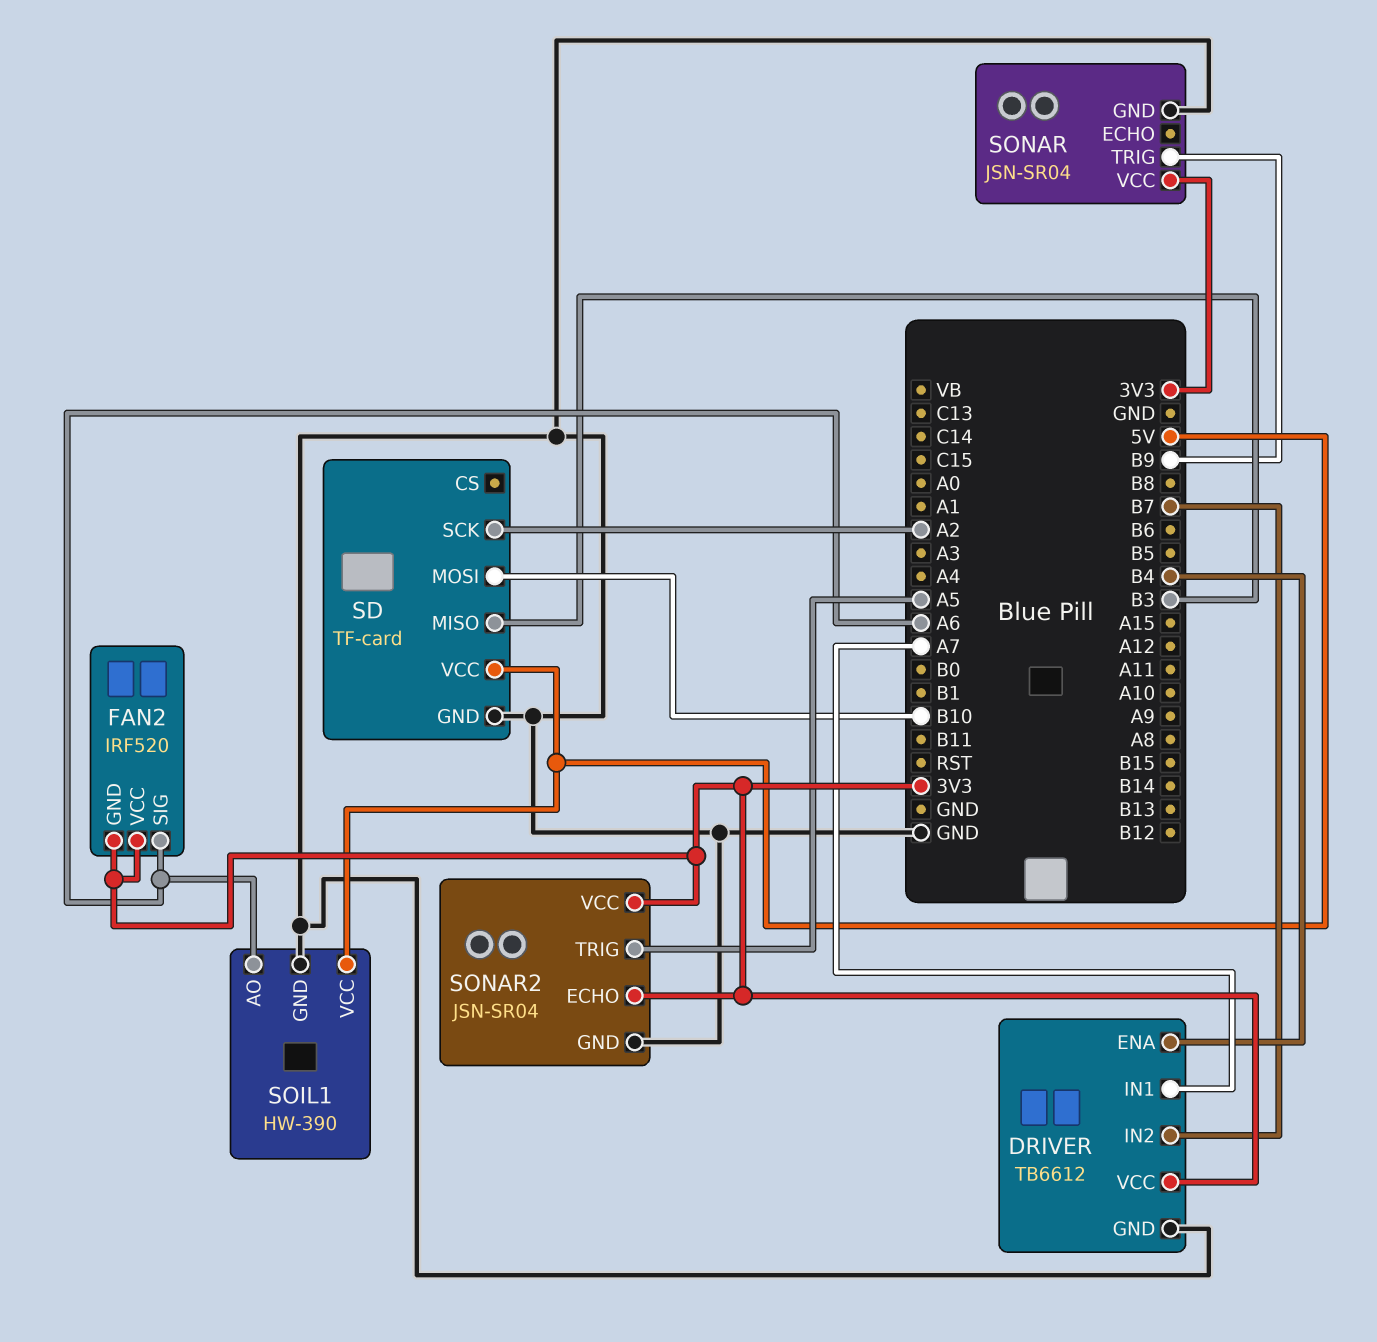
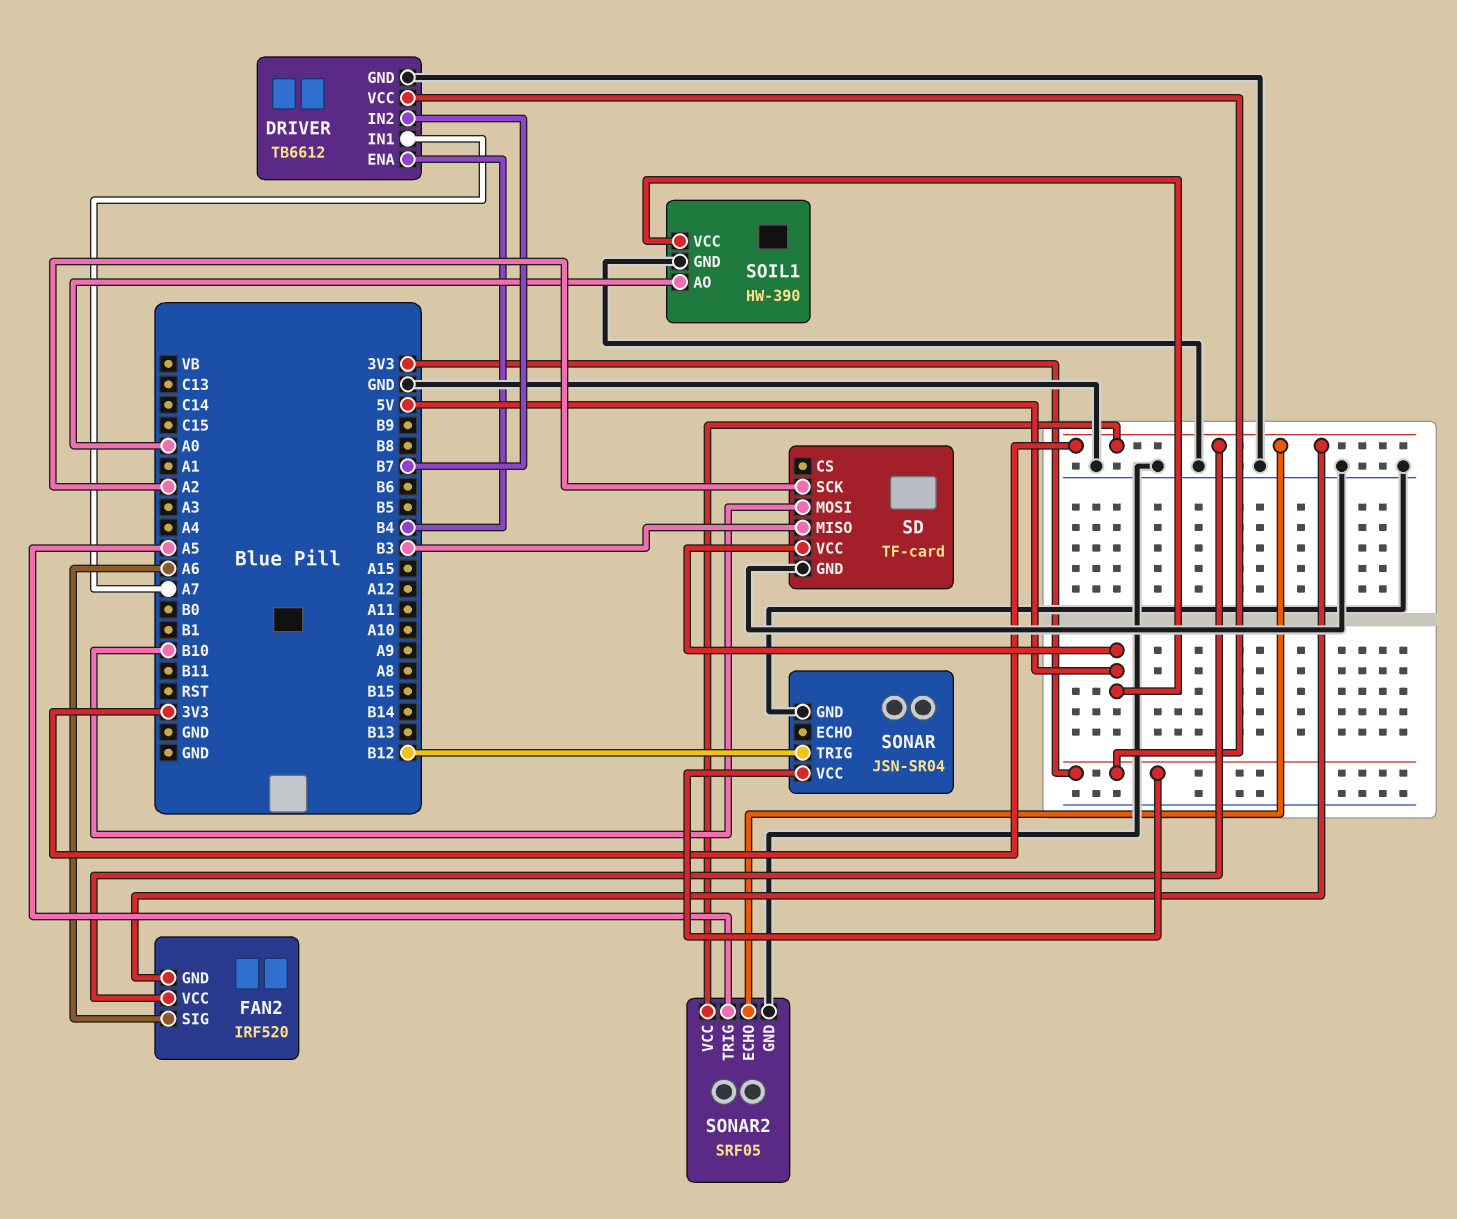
SOIL1 pin AO: A6 -> A0
SONAR pin TRIG: B9 -> B12
SONAR2: JSN-SR04 -> SRF05

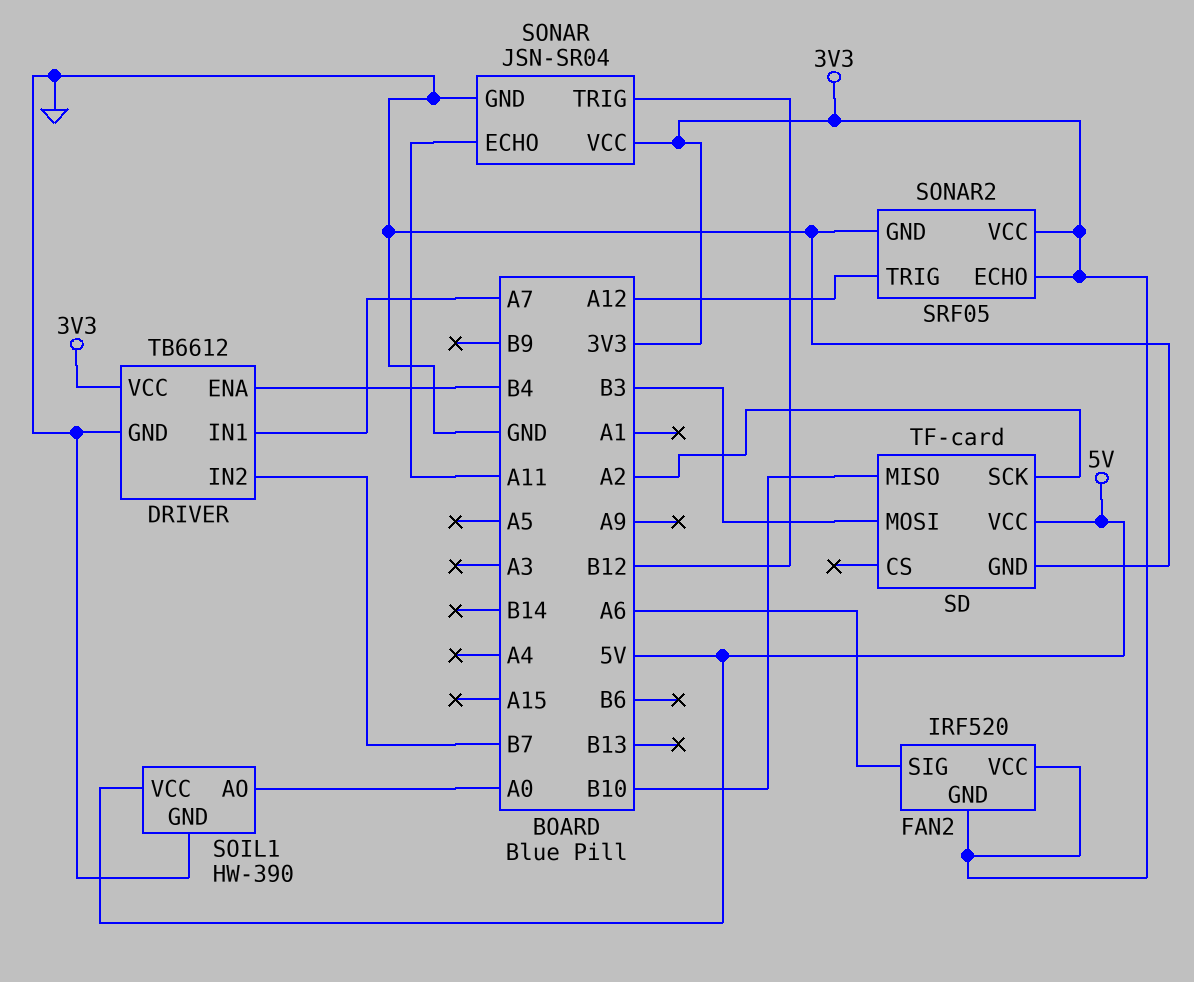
SD pin MISO: B3 -> B10
SD pin MOSI: B10 -> B3
SONAR pin ECHO: none -> A11
SONAR2 pin TRIG: A5 -> A12

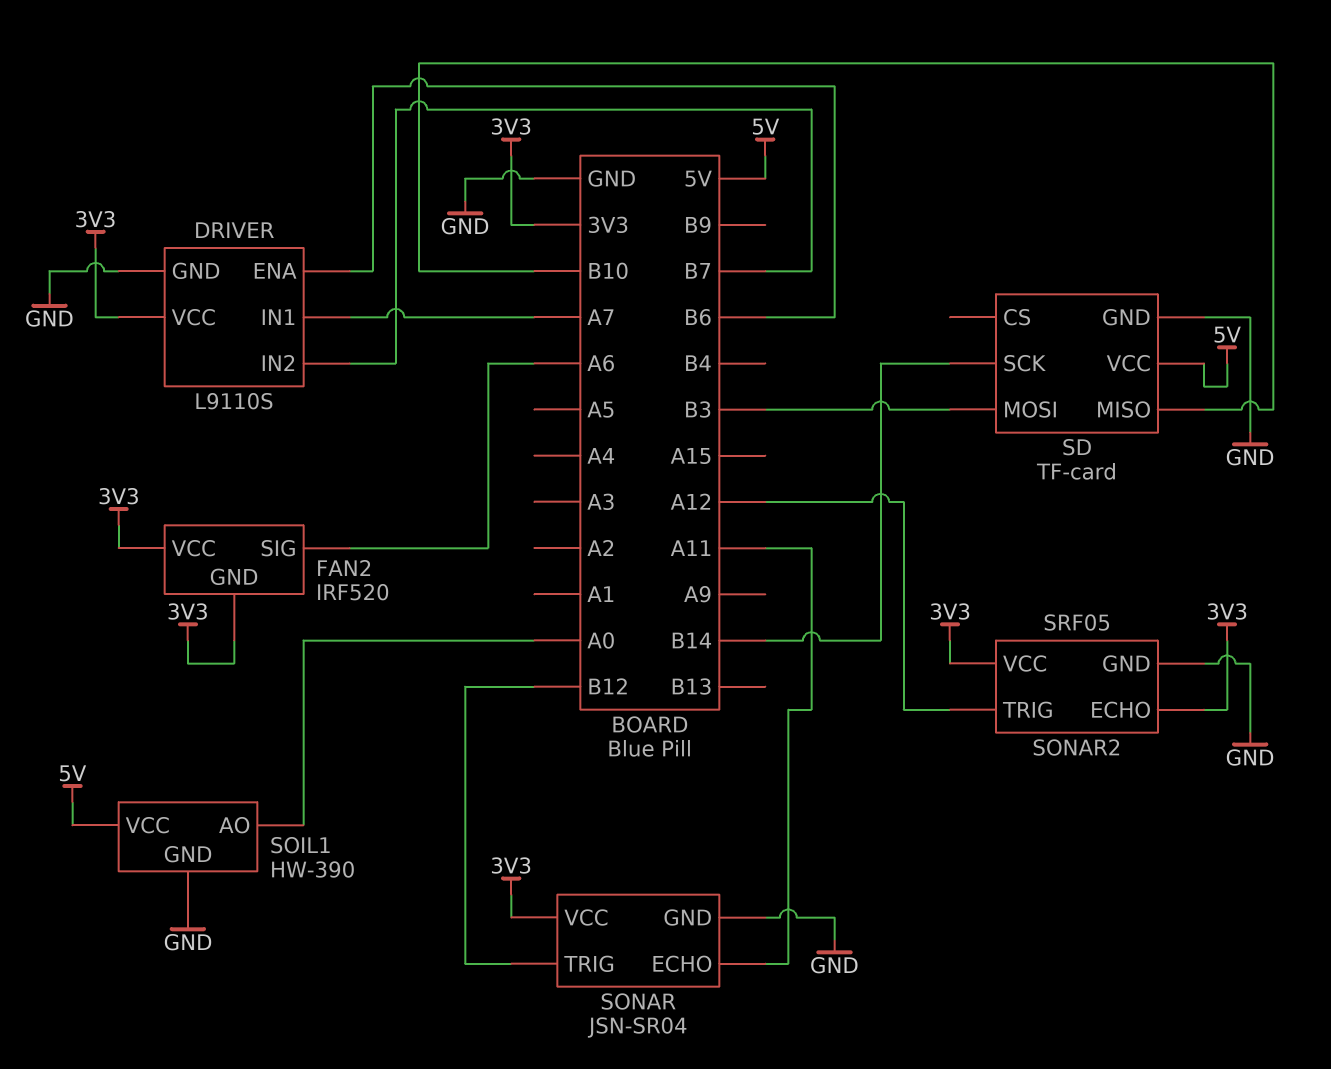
DRIVER: TB6612 -> L9110S
DRIVER pin ENA: B4 -> B6
SD pin SCK: A2 -> B14

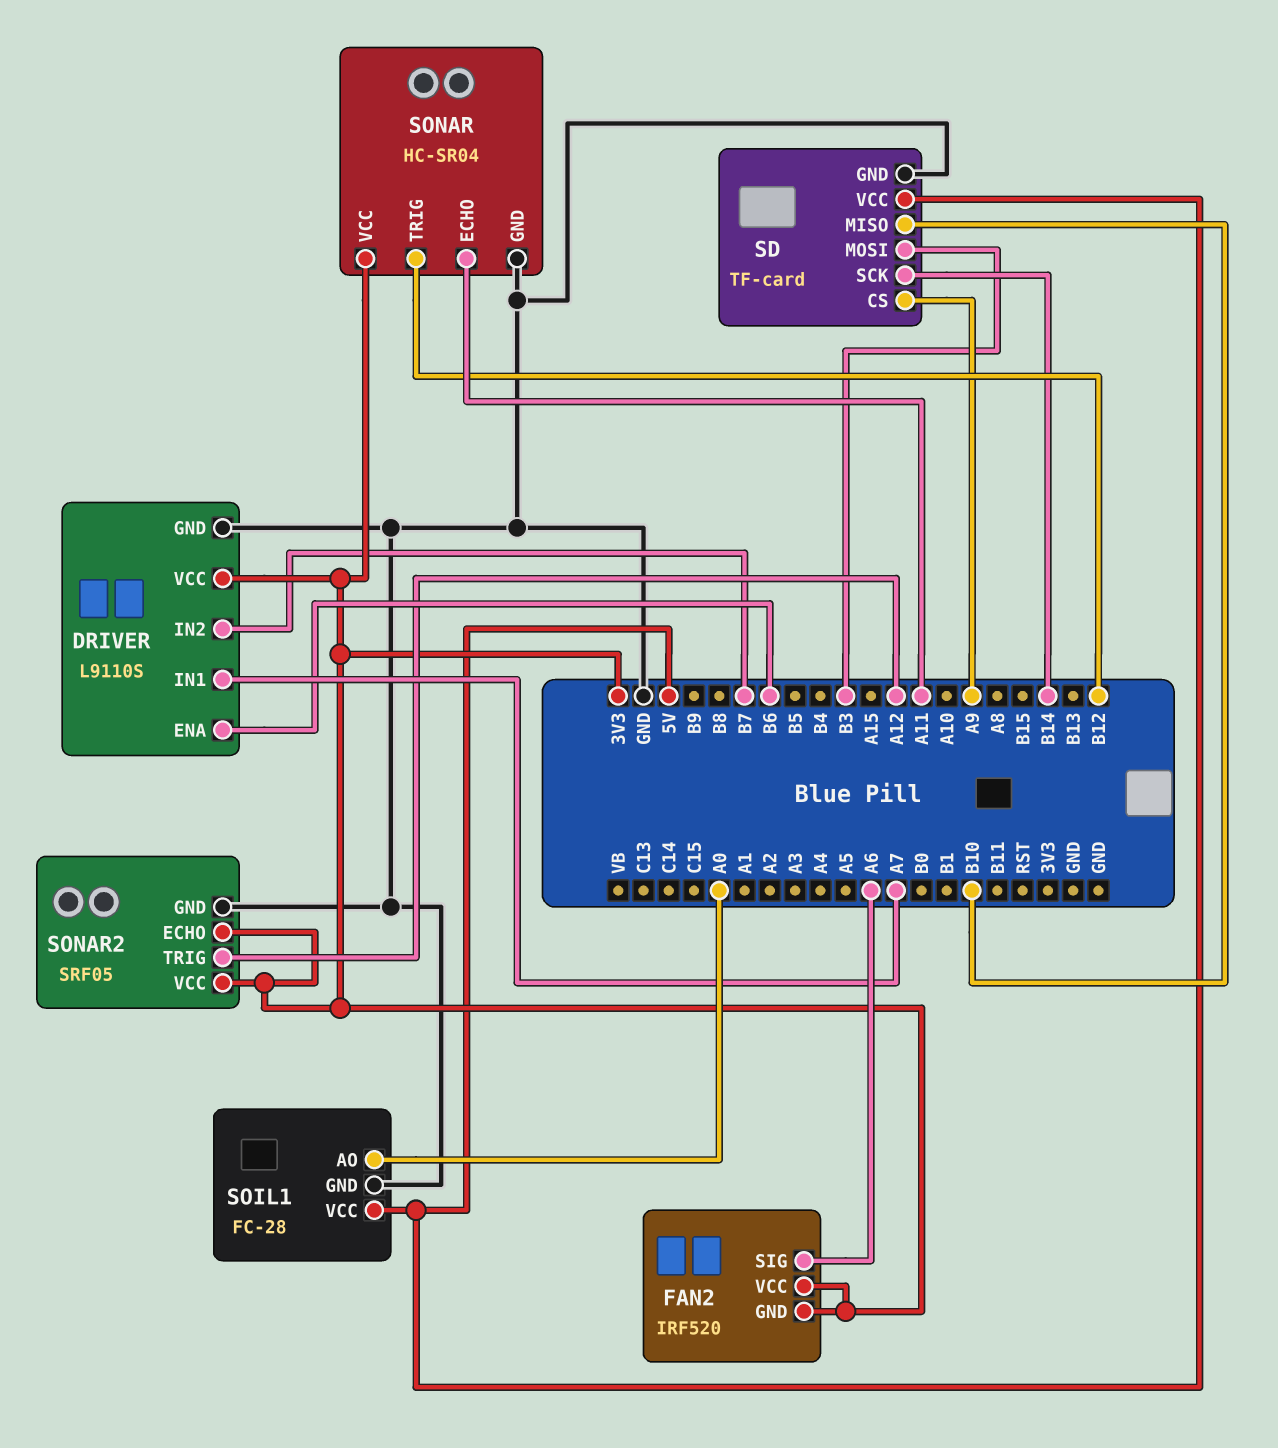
SD pin CS: none -> A9
SOIL1: HW-390 -> FC-28
SONAR: JSN-SR04 -> HC-SR04

